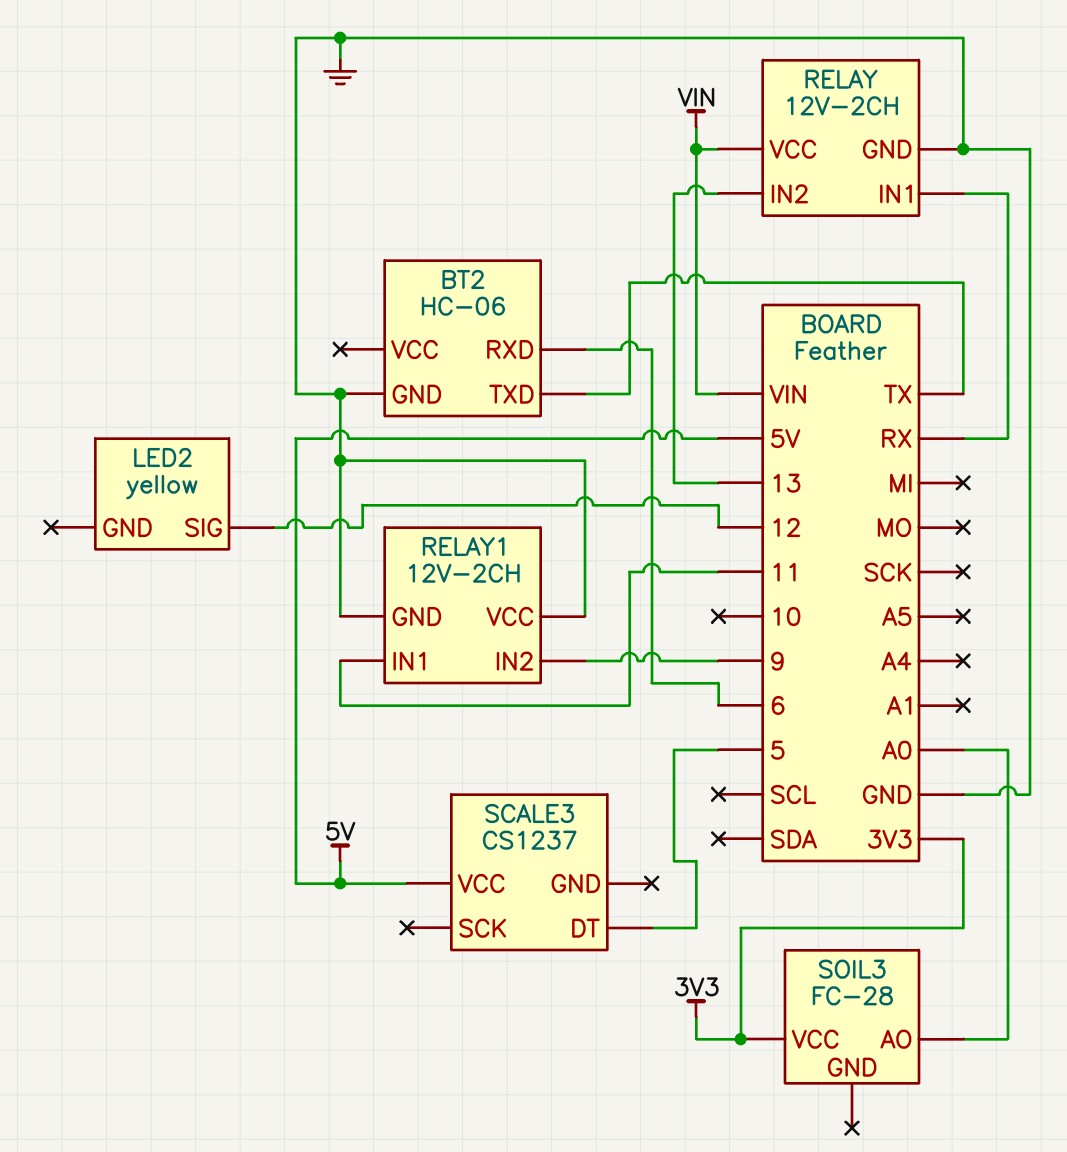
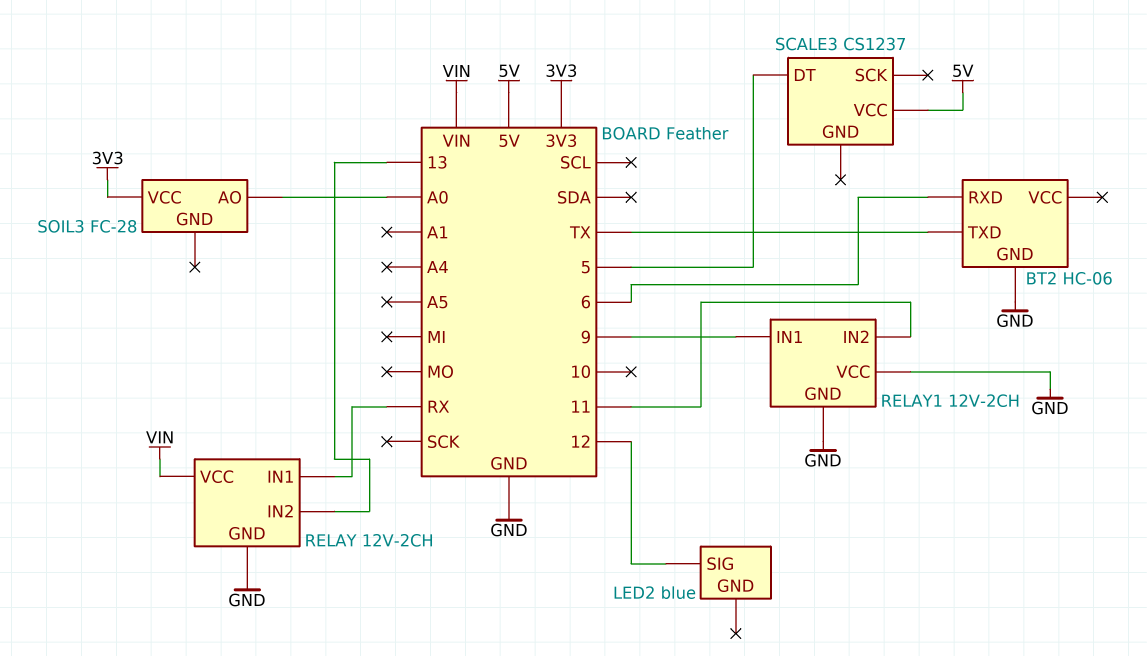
LED2: yellow -> blue
RELAY1 pin IN1: 11 -> 9
RELAY1 pin IN2: 9 -> 11

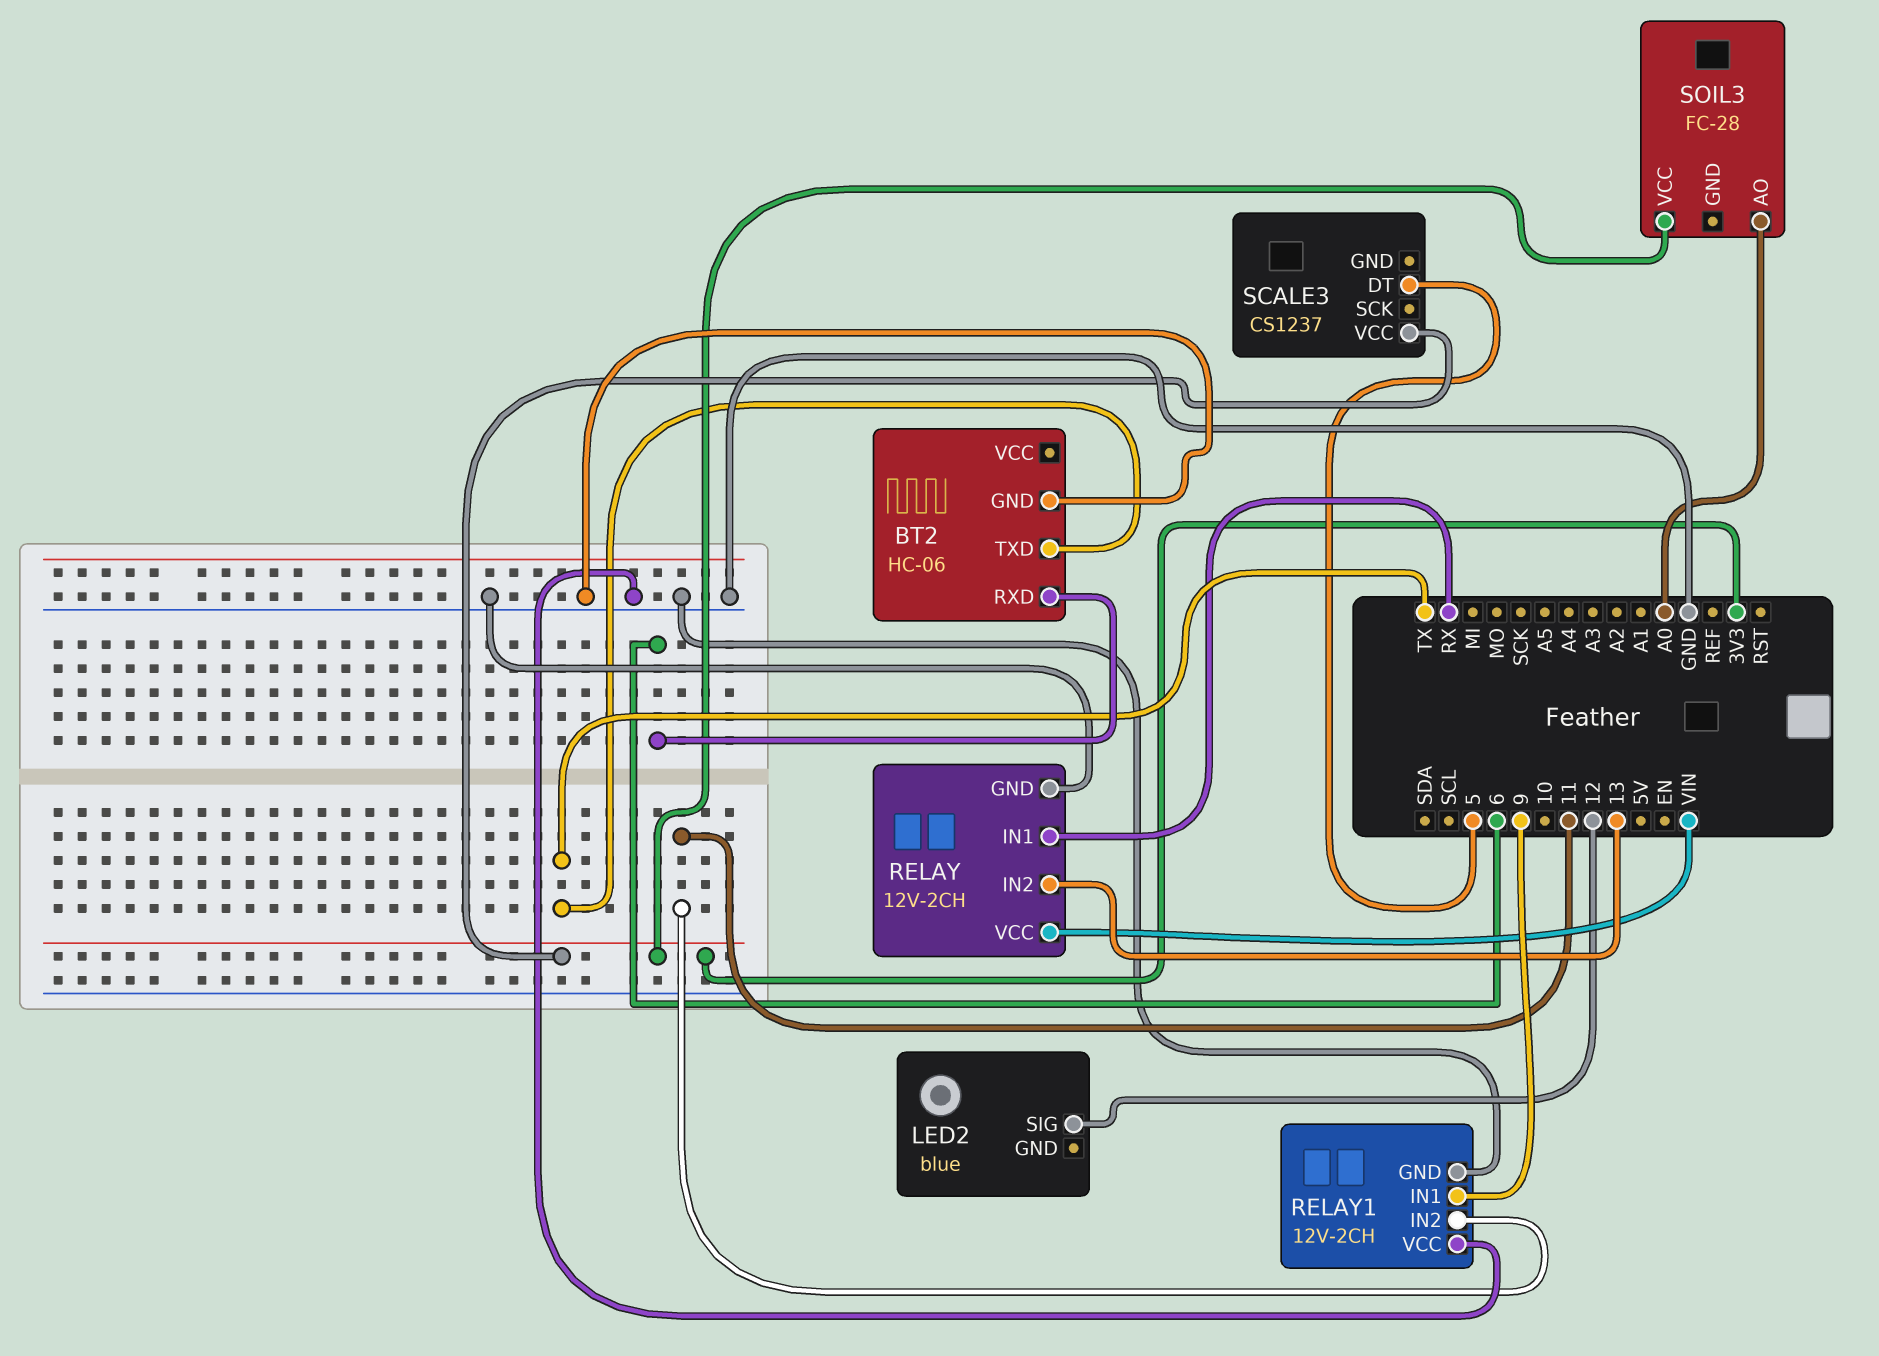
SCALE3 pin VCC: 5V -> 3V3

